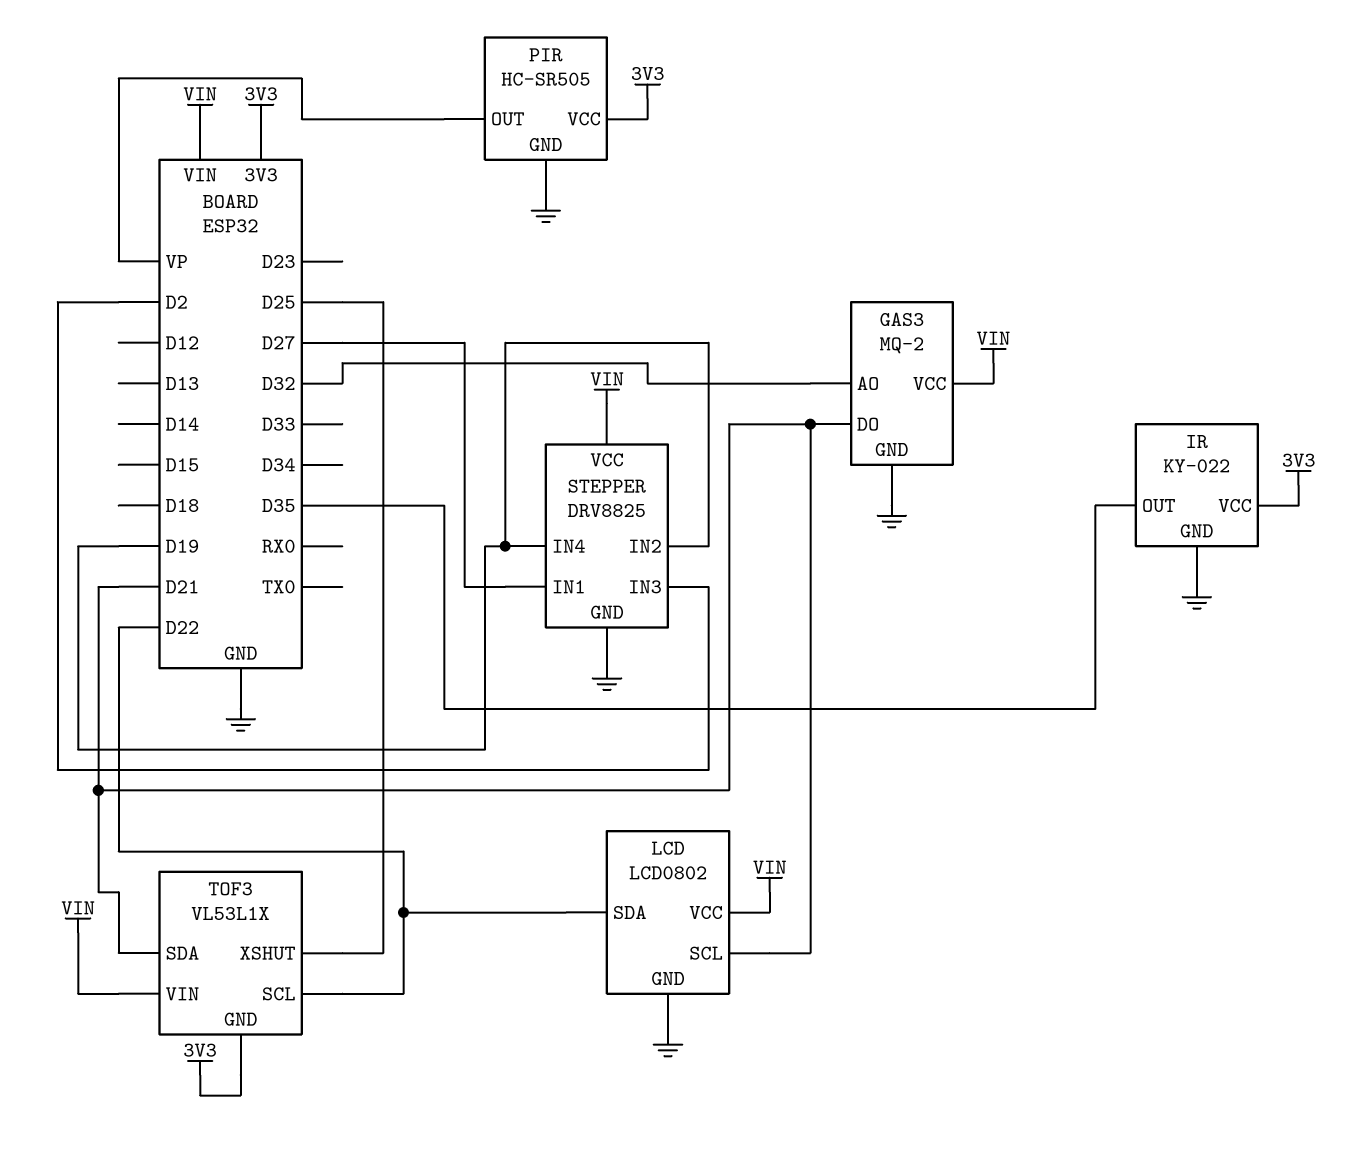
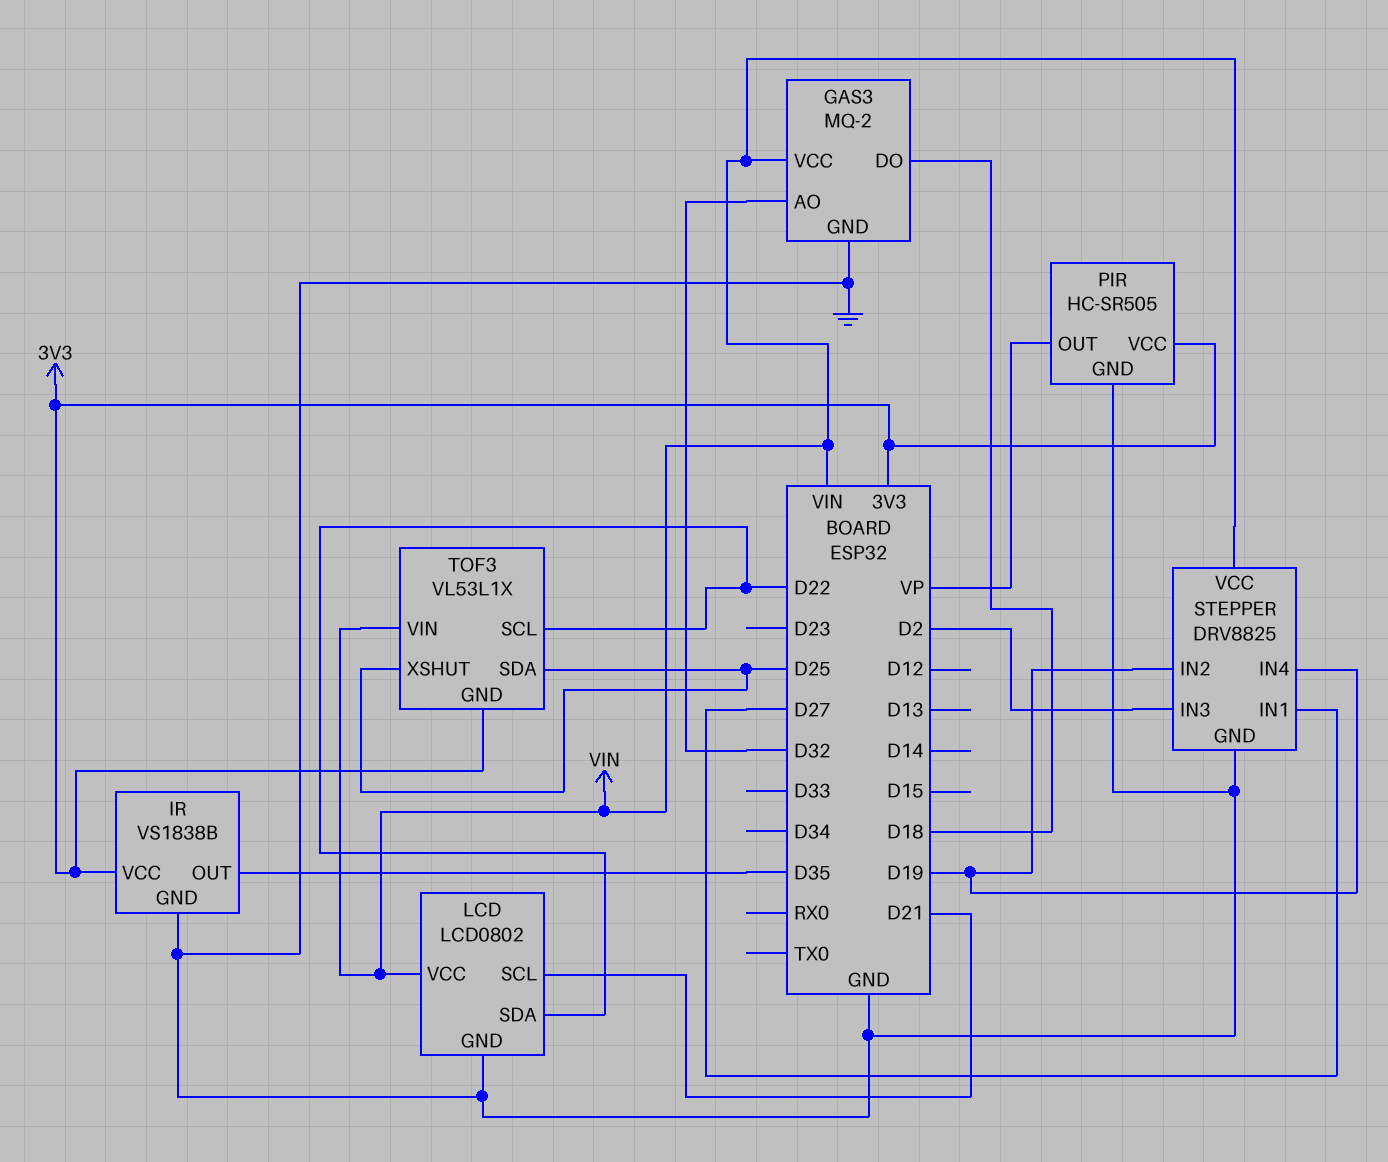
GAS3 pin DO: D21 -> D18
IR: KY-022 -> VS1838B
TOF3 pin SDA: D21 -> D25

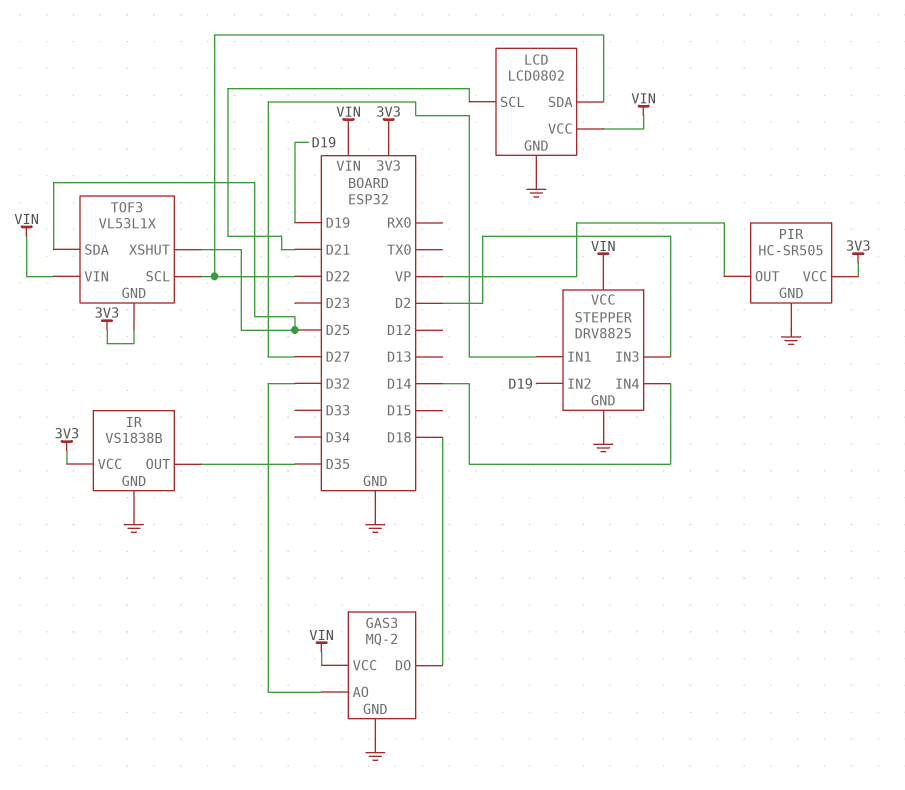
STEPPER pin IN4: D19 -> D14

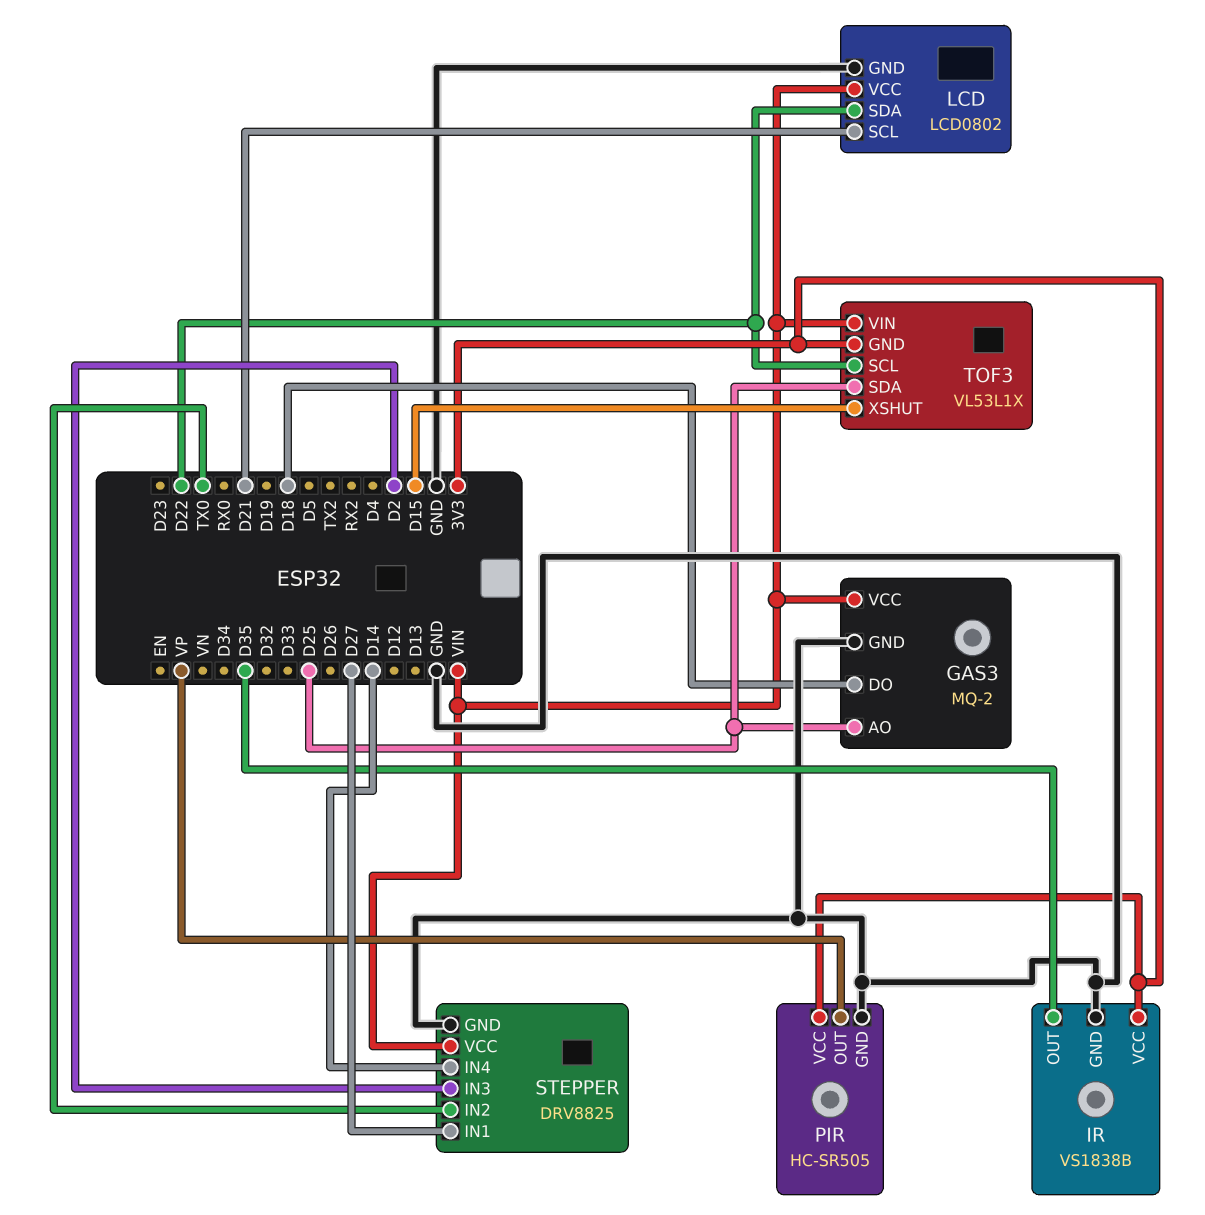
GAS3 pin AO: D32 -> D25
STEPPER pin IN2: D19 -> TX0
TOF3 pin XSHUT: D25 -> D15

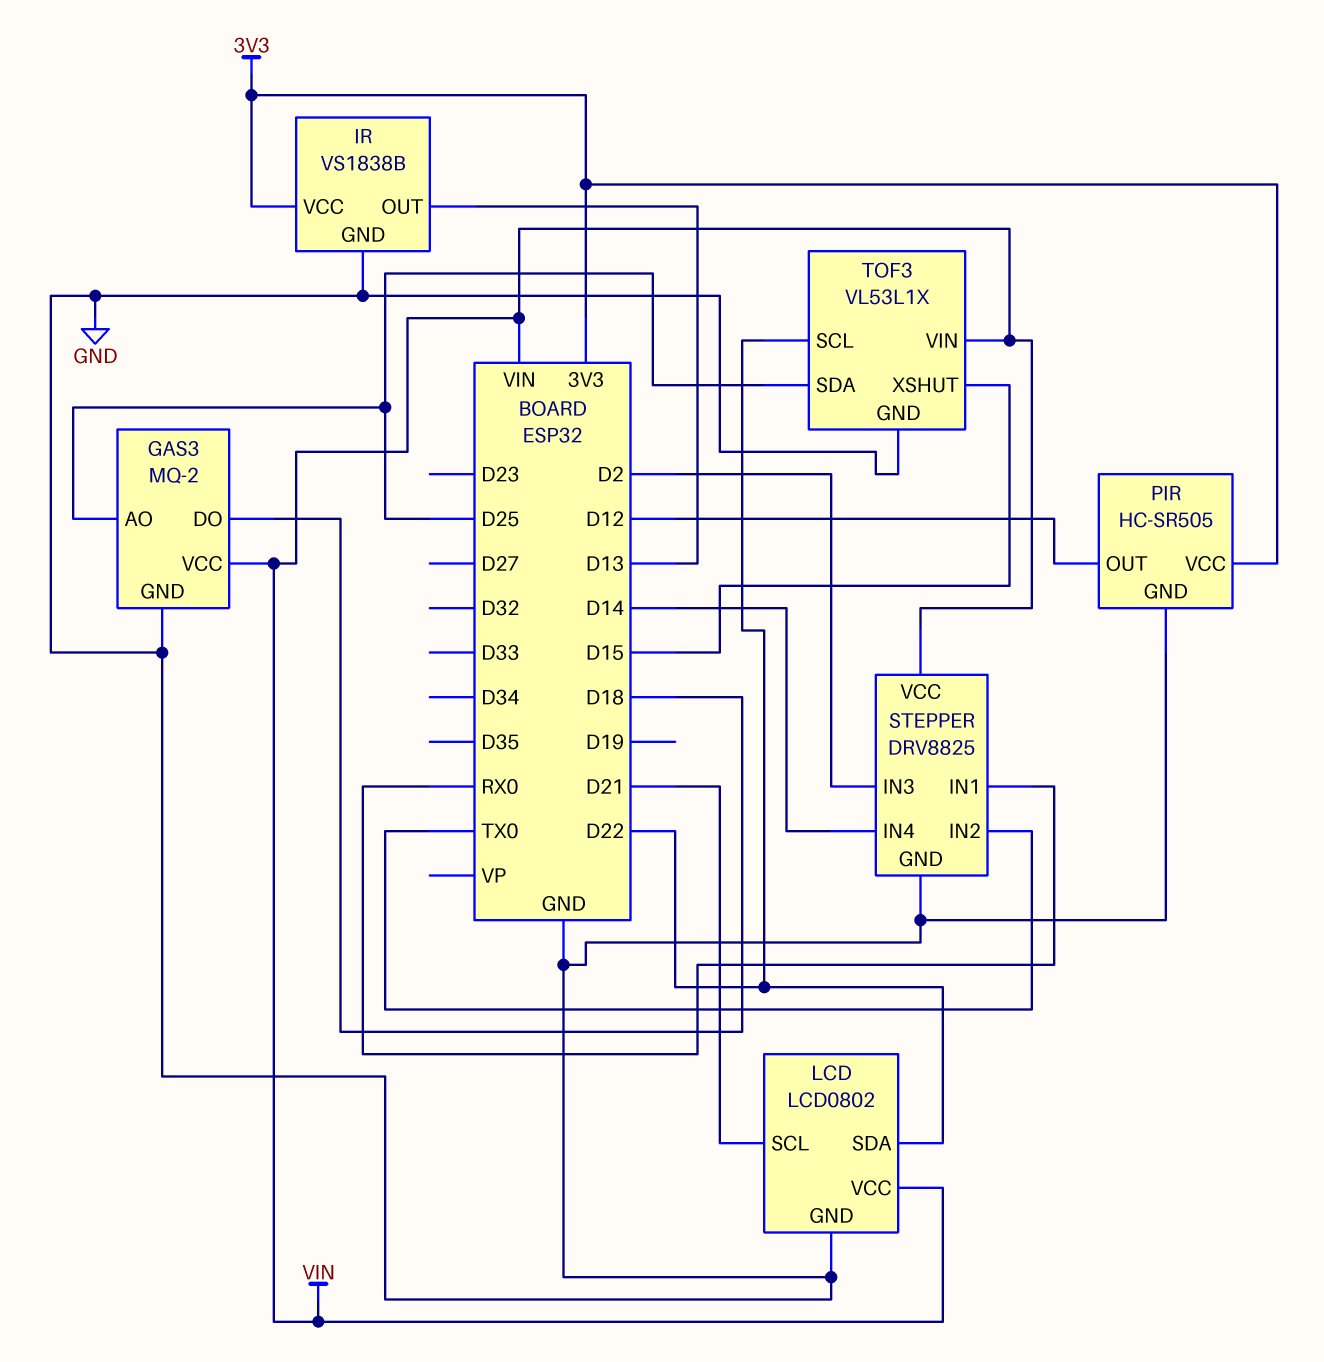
IR pin OUT: D35 -> D13
PIR pin OUT: VP -> D12
STEPPER pin IN1: D27 -> RX0
TOF3 pin GND: 3V3 -> GND

